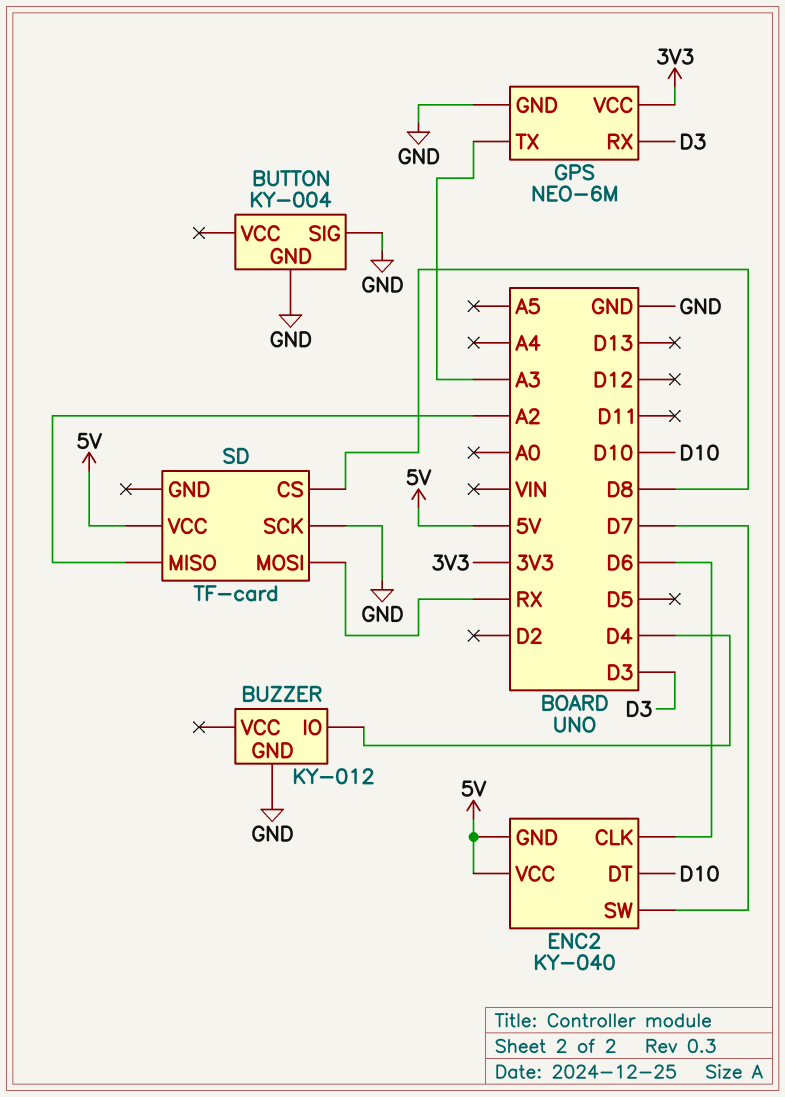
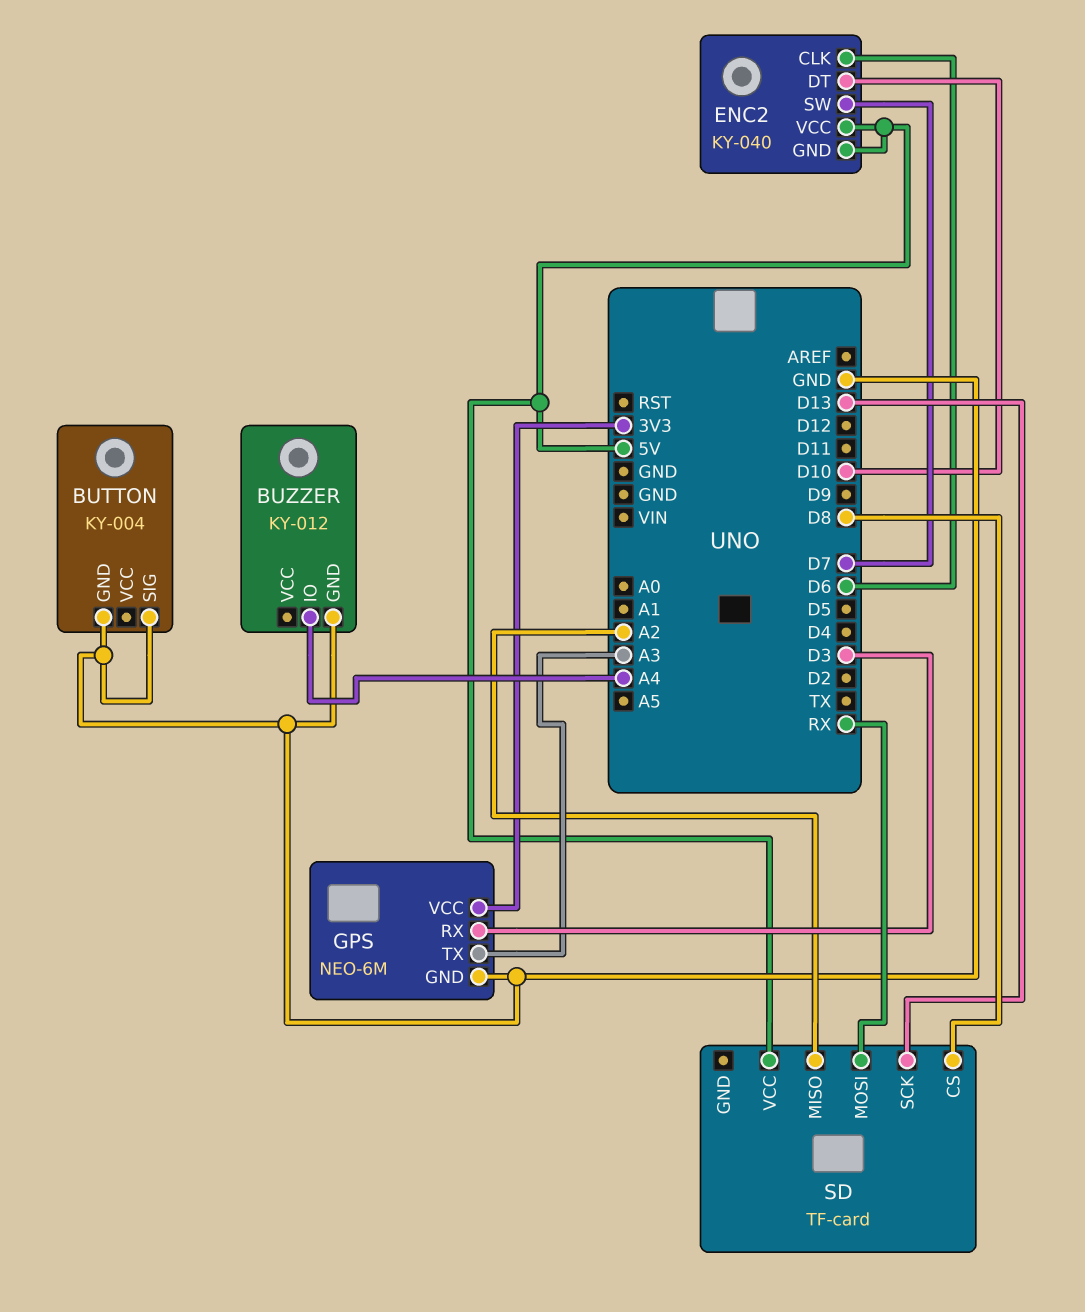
BUZZER pin IO: D4 -> A4
SD pin SCK: GND -> D13

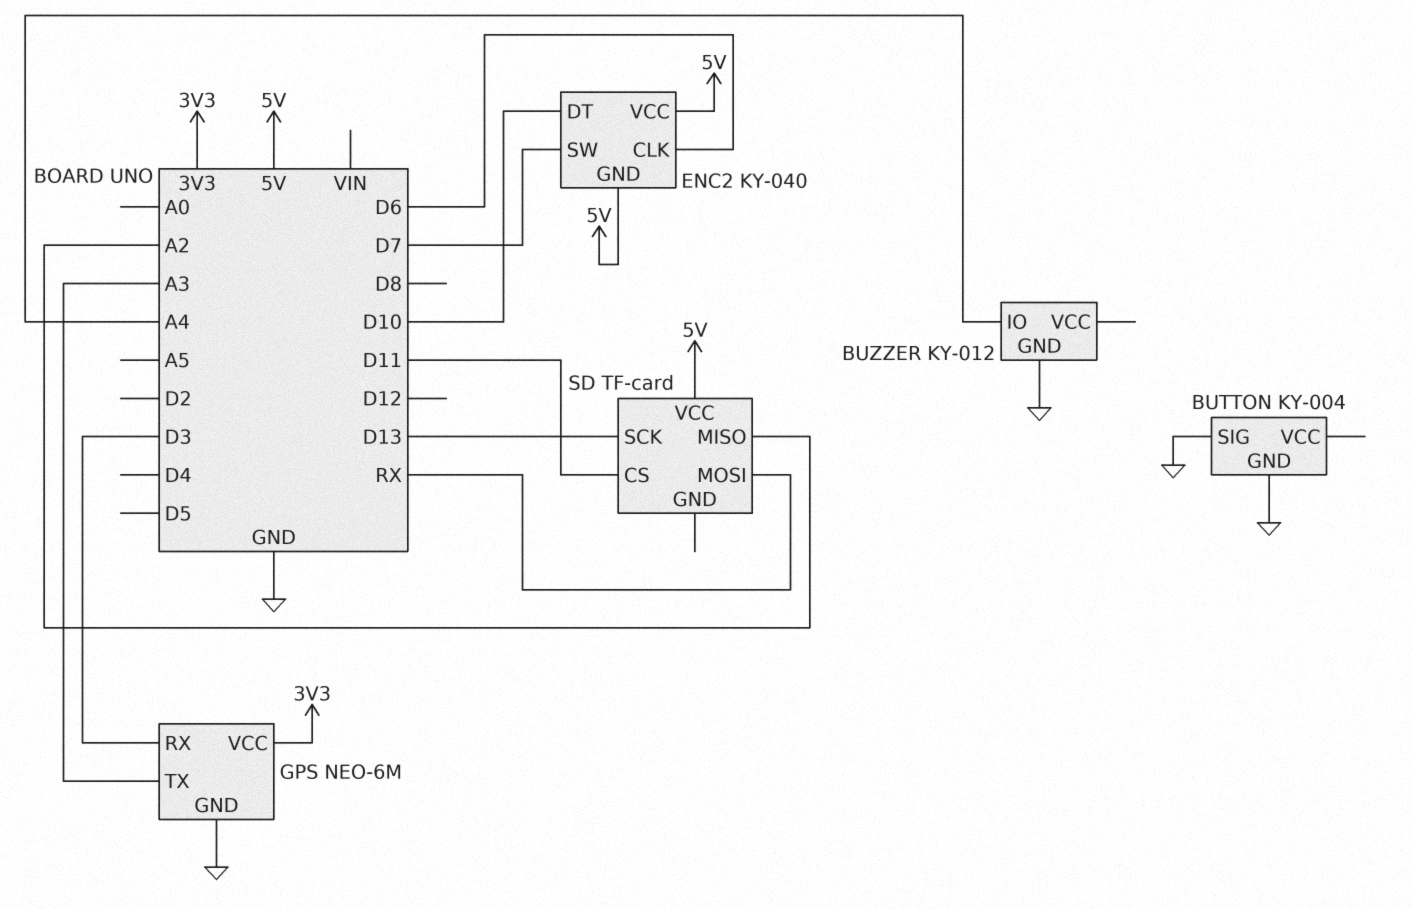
SD pin CS: D8 -> D11

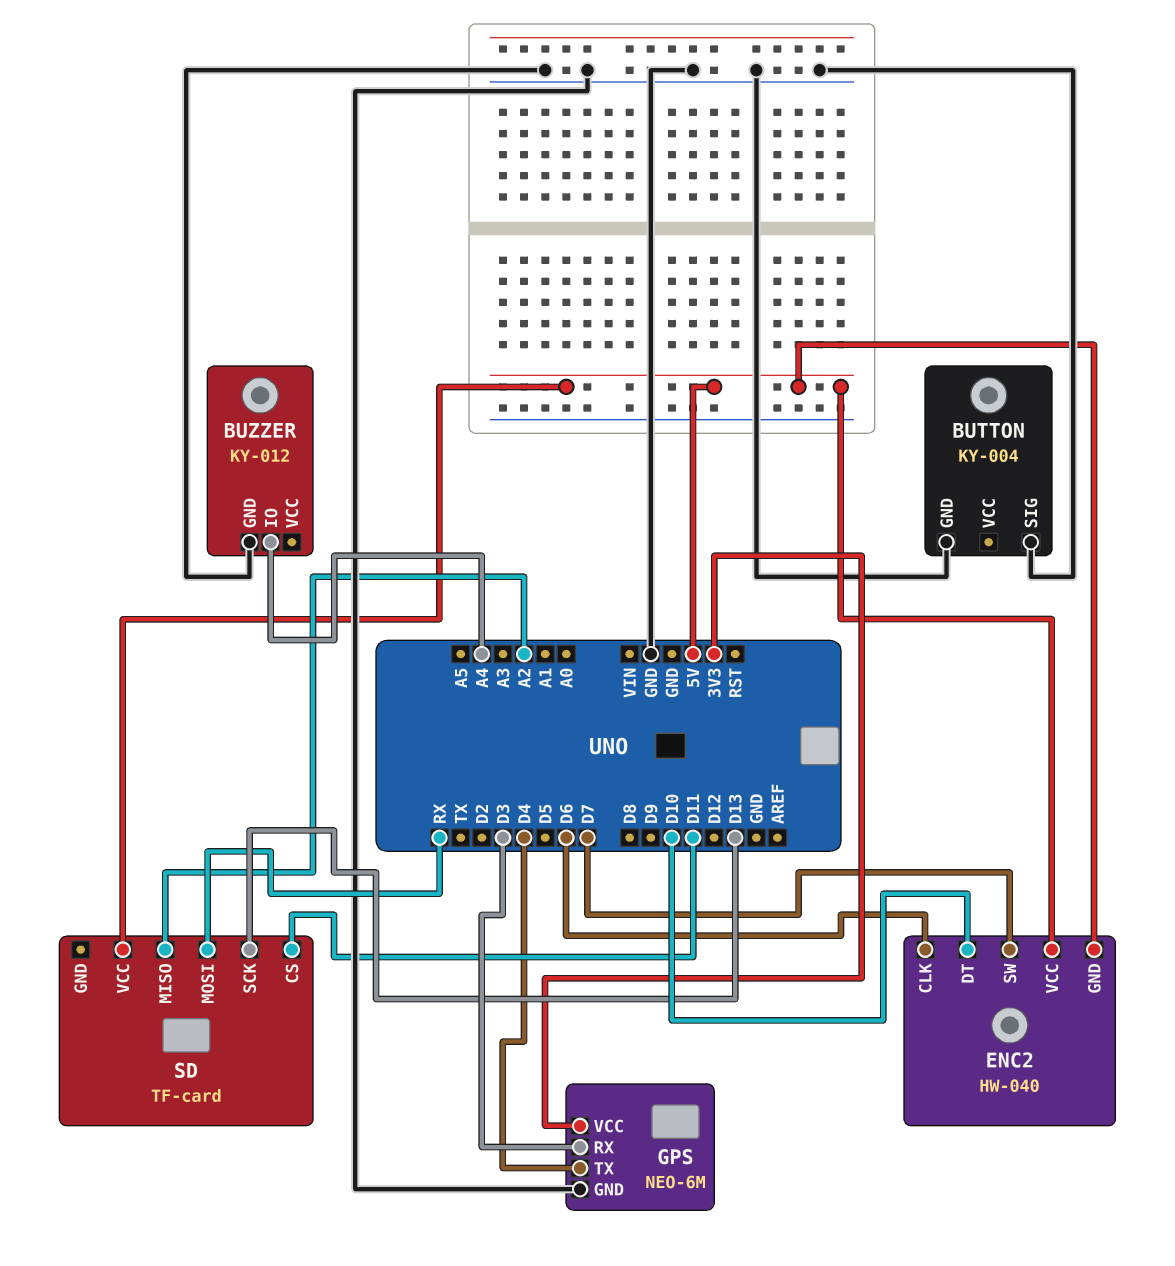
ENC2: KY-040 -> HW-040
GPS pin TX: A3 -> D4

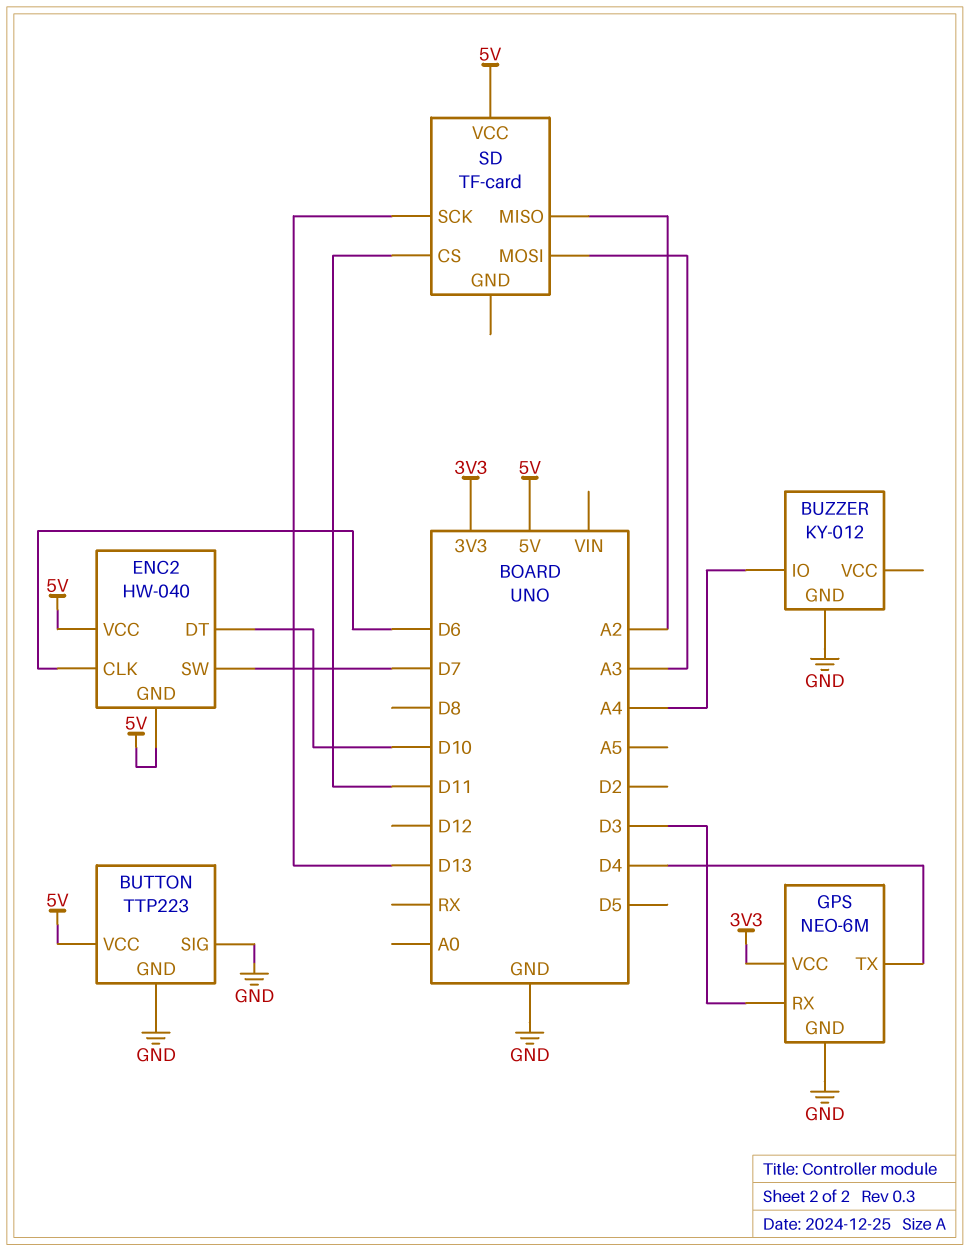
BUTTON: KY-004 -> TTP223
BUTTON pin VCC: none -> 5V
SD pin MOSI: RX -> A3

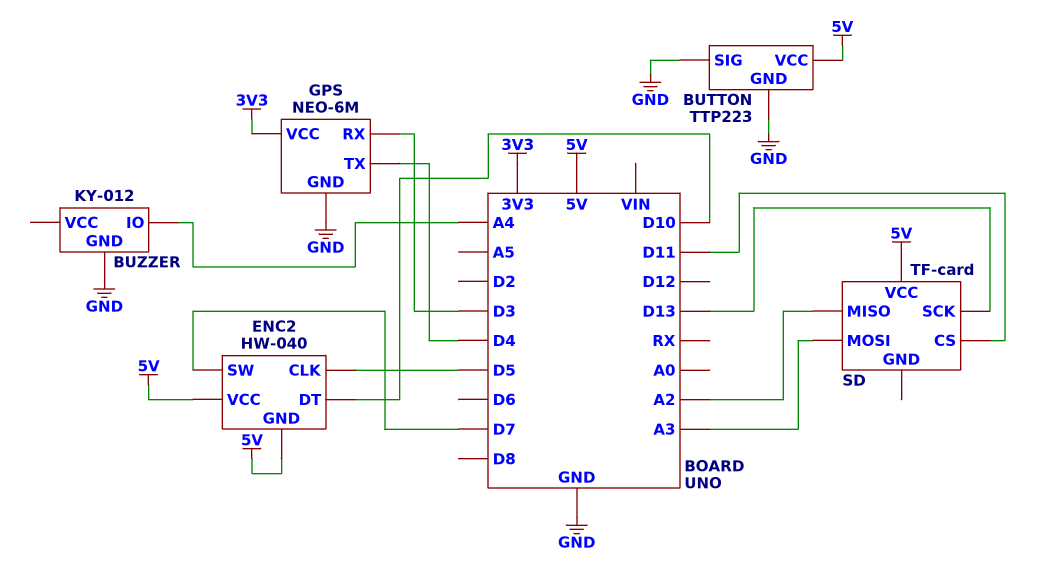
ENC2 pin CLK: D6 -> D5

